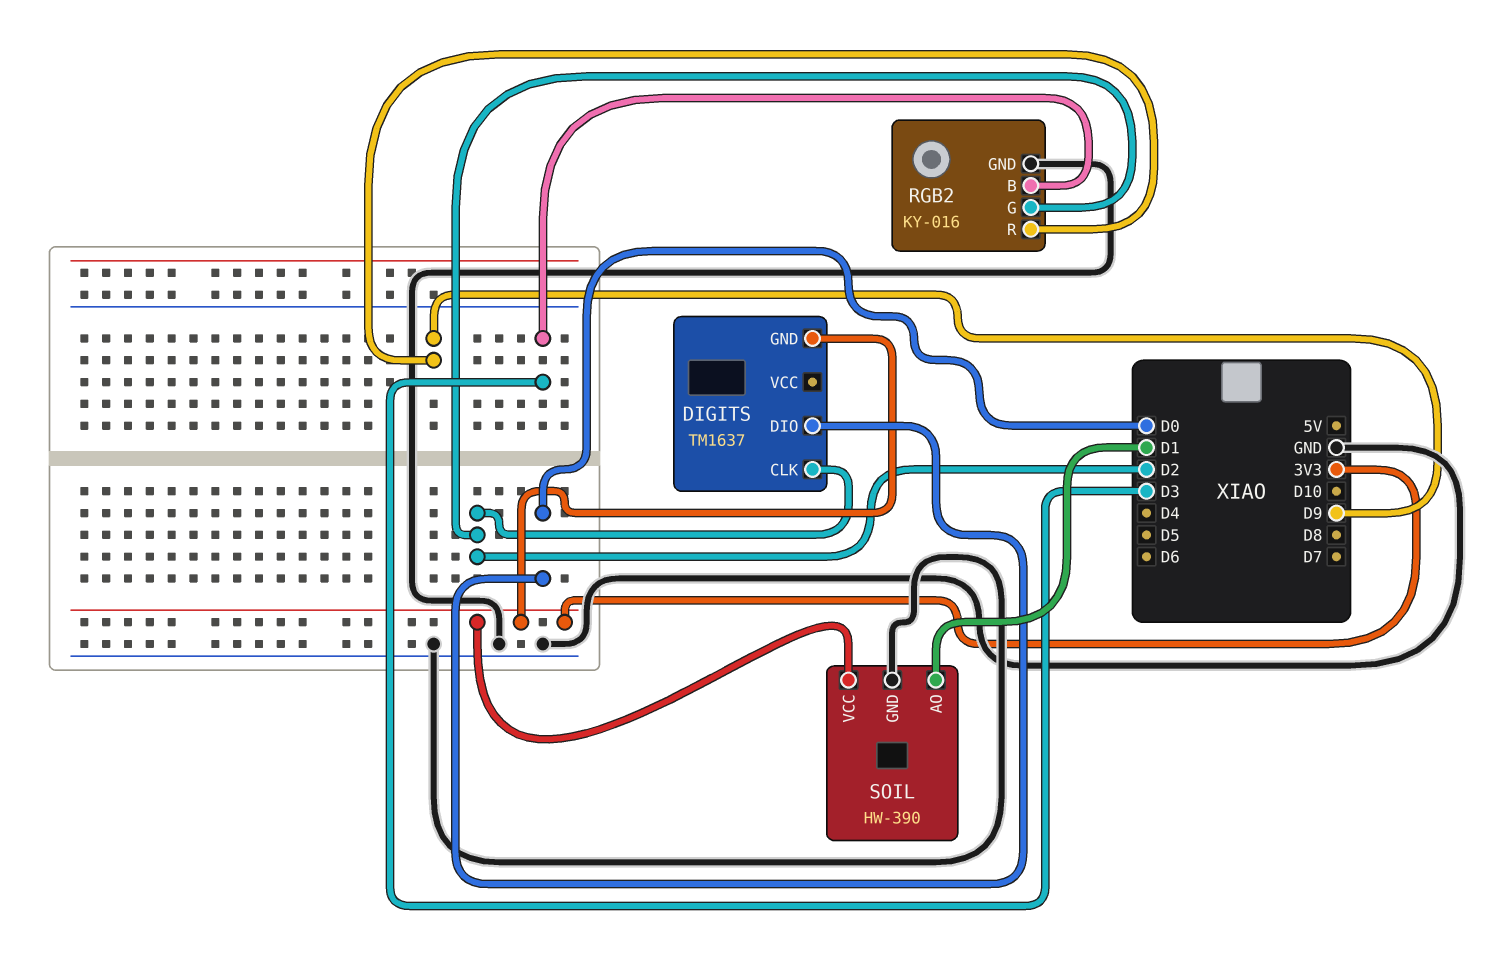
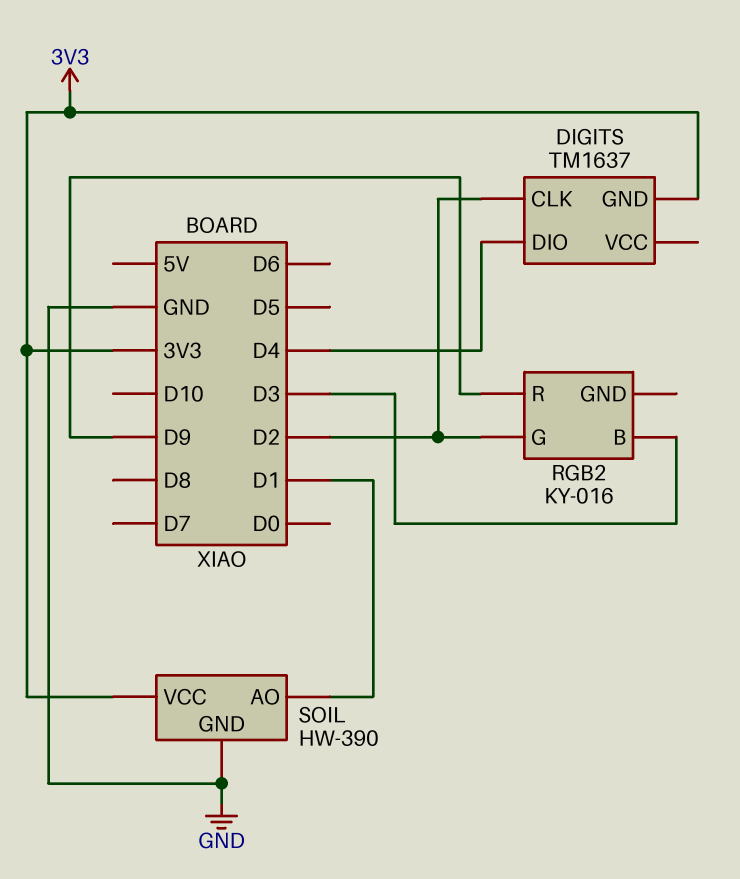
DIGITS pin DIO: D0 -> D4
RGB2 pin GND: GND -> none

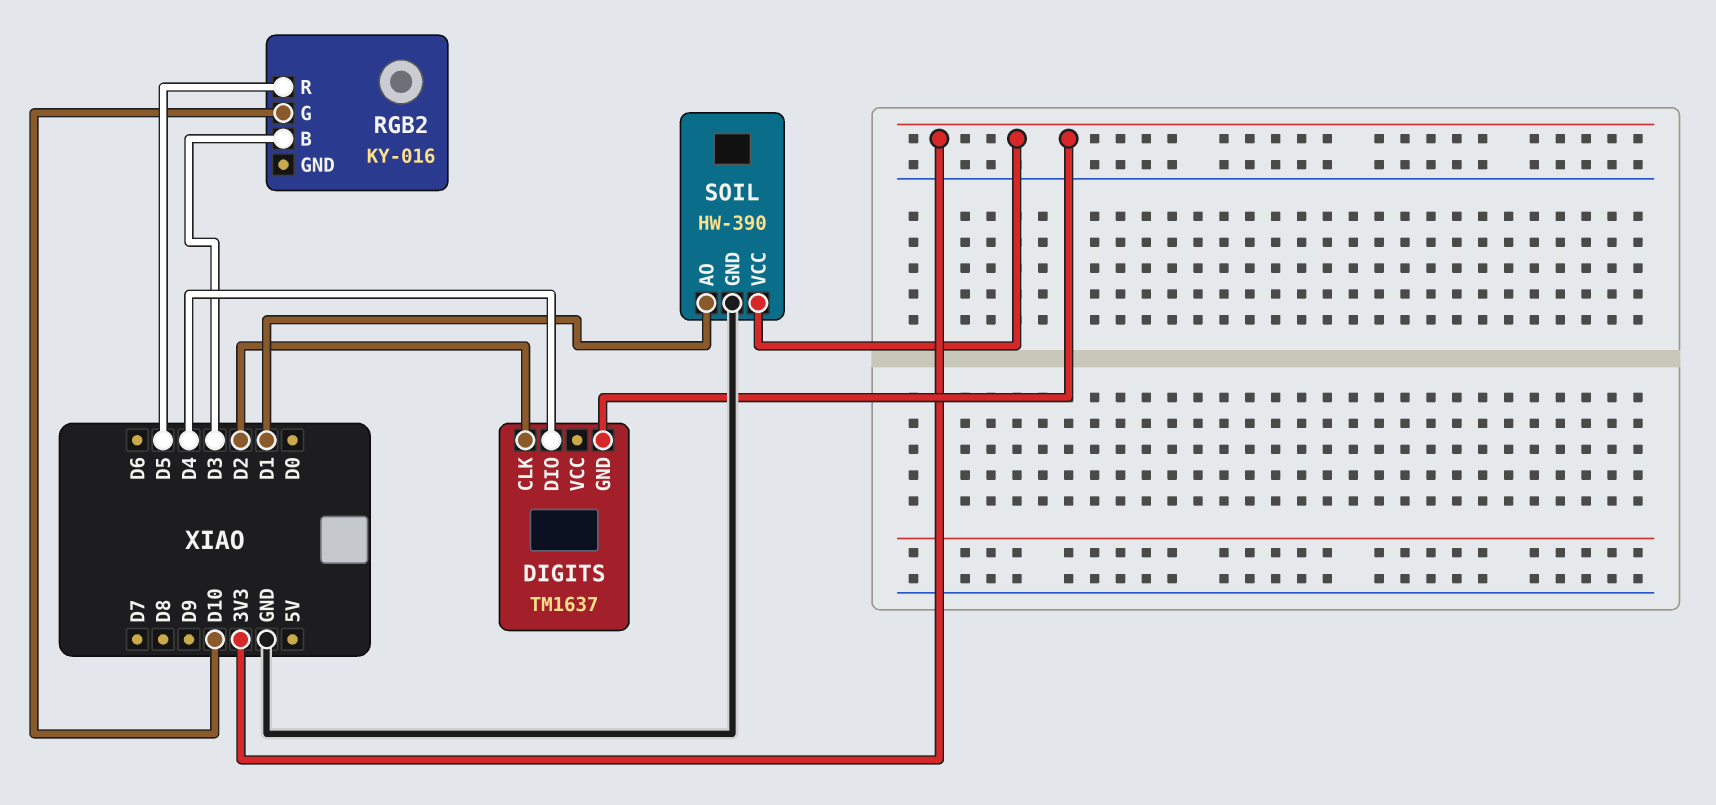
RGB2 pin G: D2 -> D10
RGB2 pin R: D9 -> D5

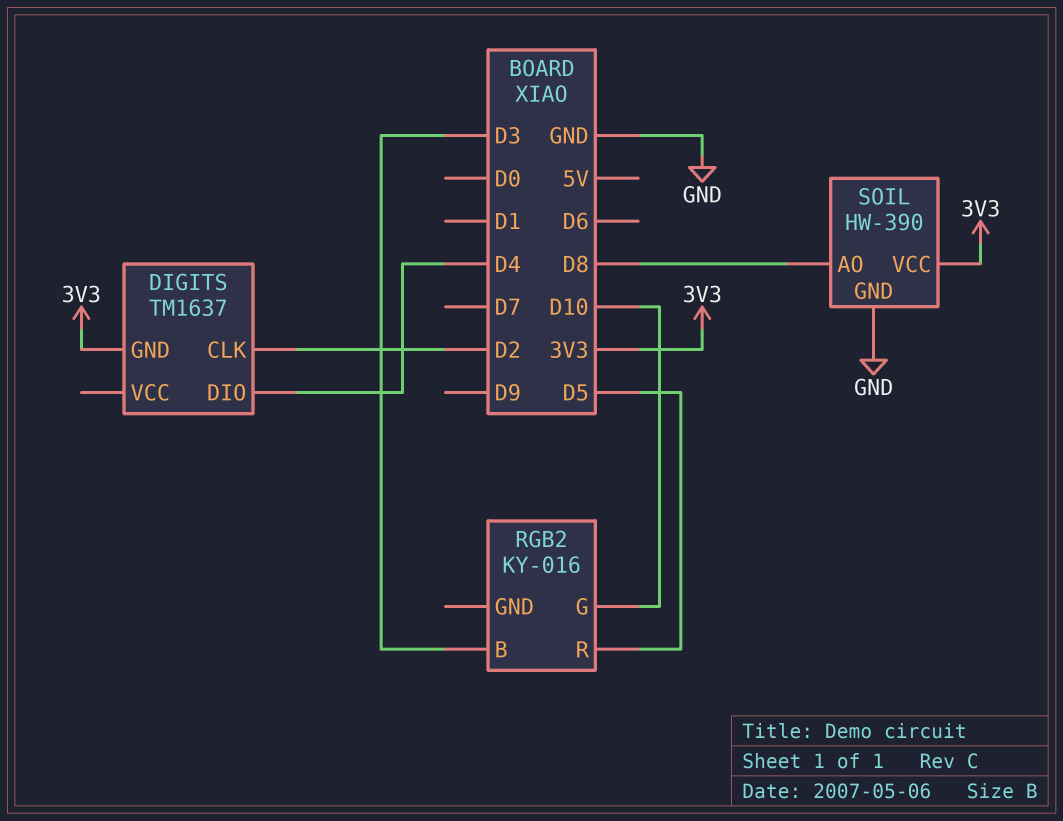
SOIL pin AO: D1 -> D8

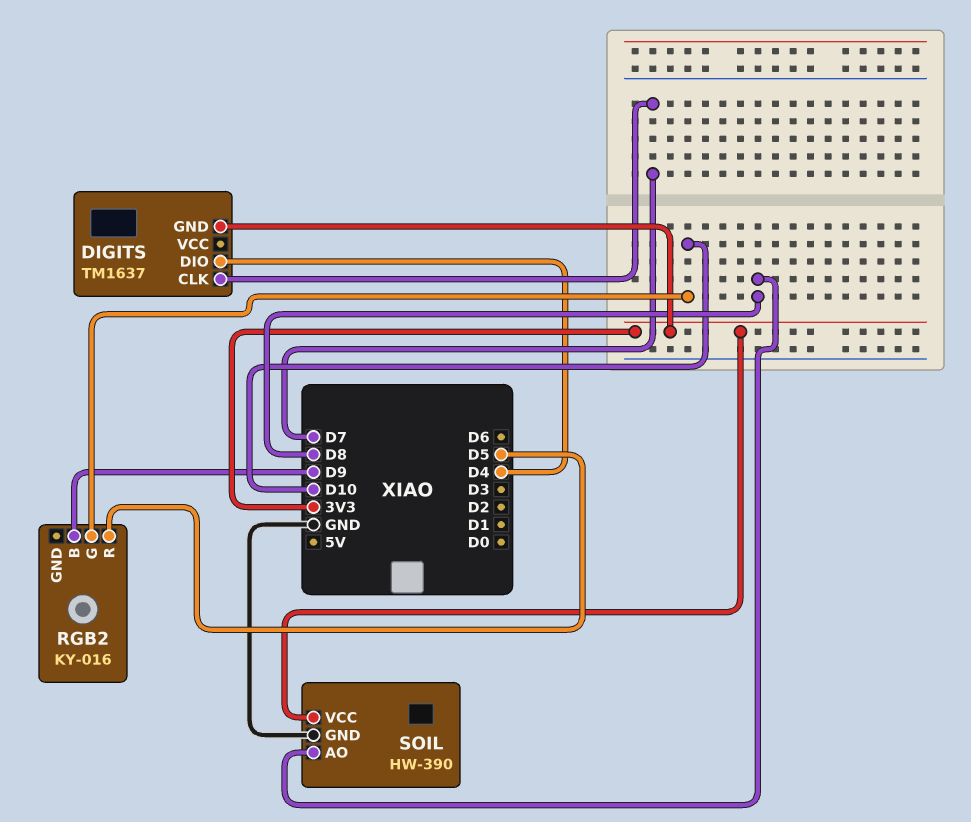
DIGITS pin CLK: D2 -> D7
RGB2 pin B: D3 -> D9

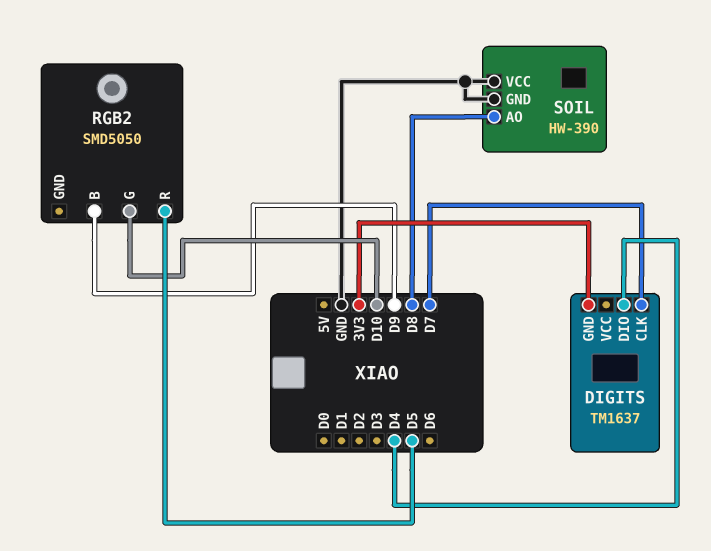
RGB2: KY-016 -> SMD5050
SOIL pin VCC: 3V3 -> GND

